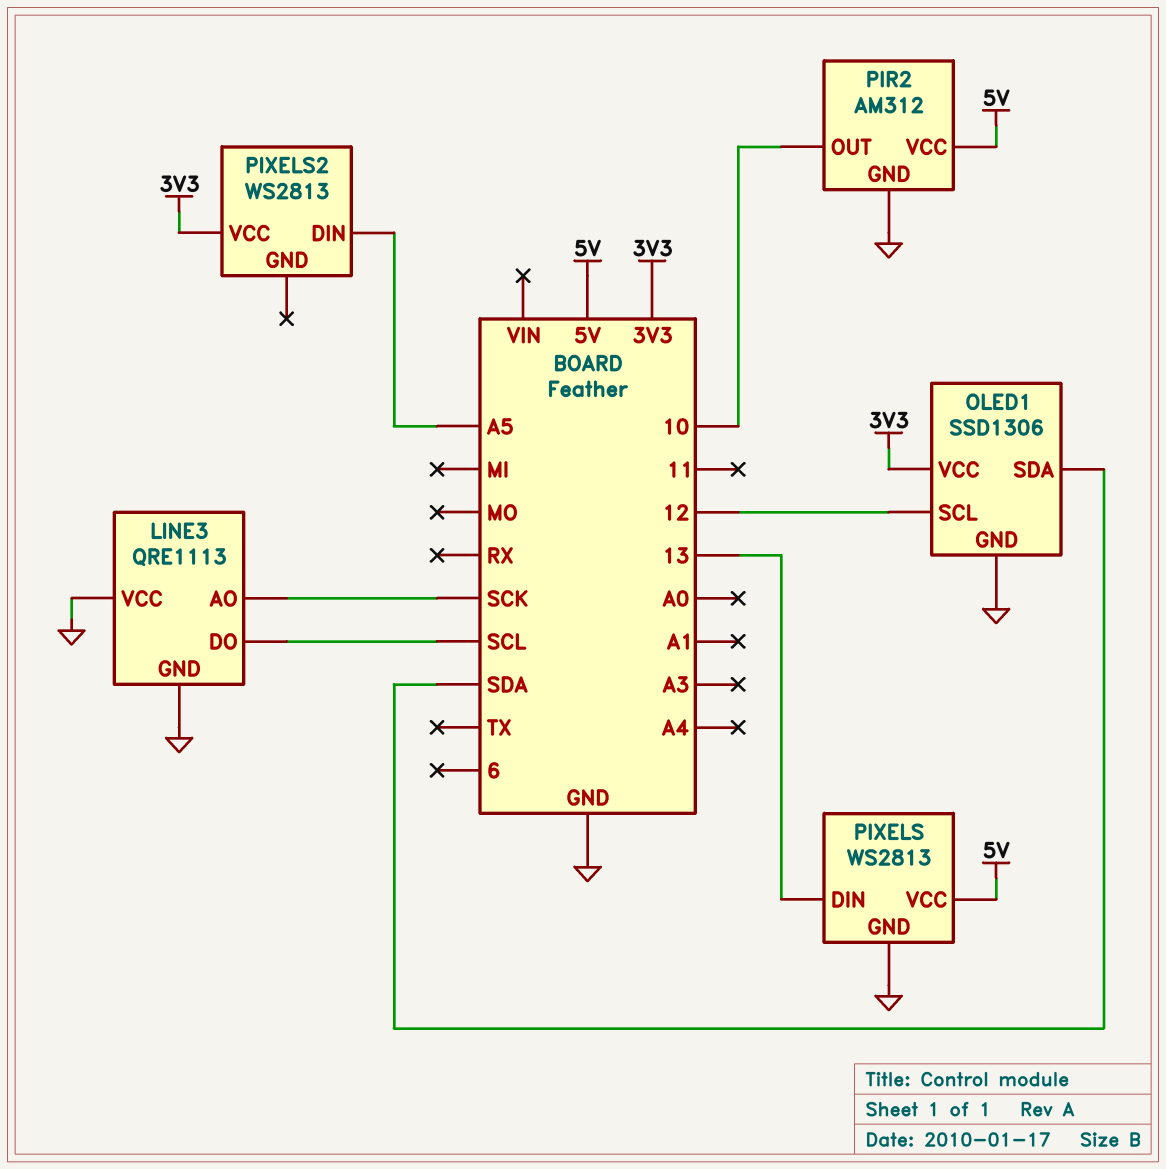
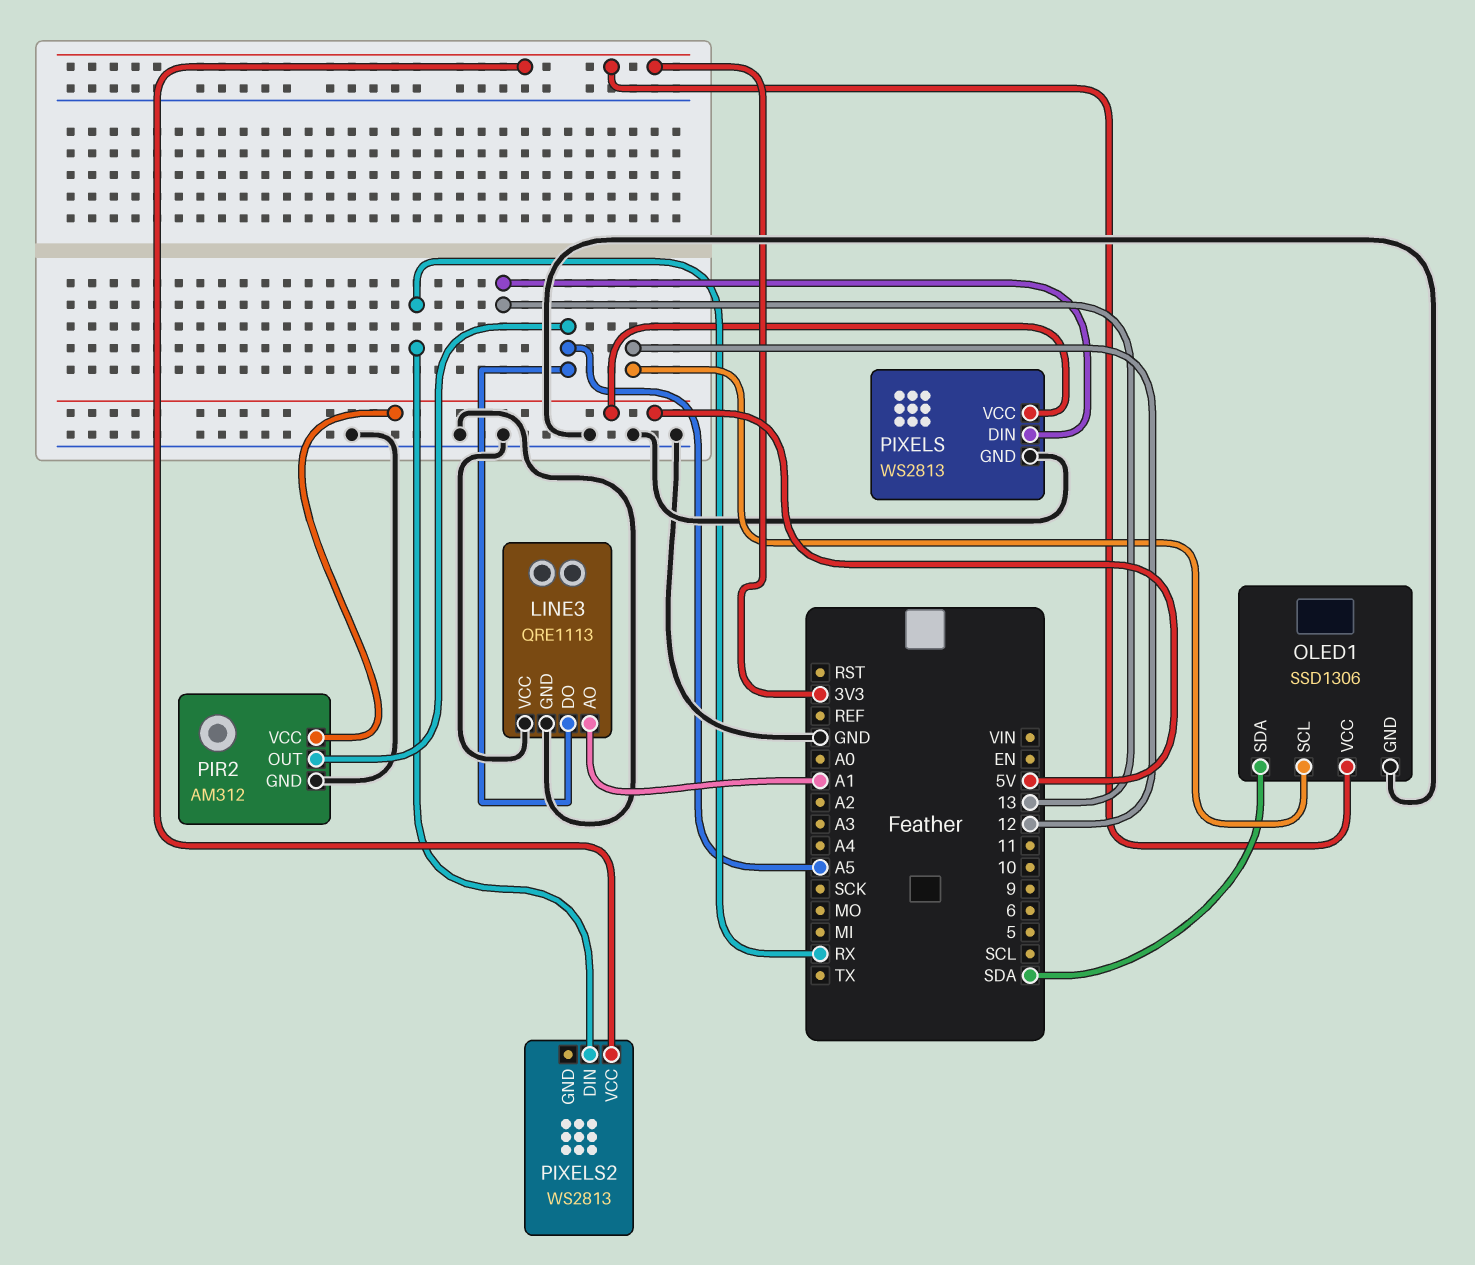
LINE3 pin AO: SCK -> A1
LINE3 pin DO: SCL -> A5
PIR2 pin OUT: 10 -> A5
PIXELS2 pin DIN: A5 -> RX

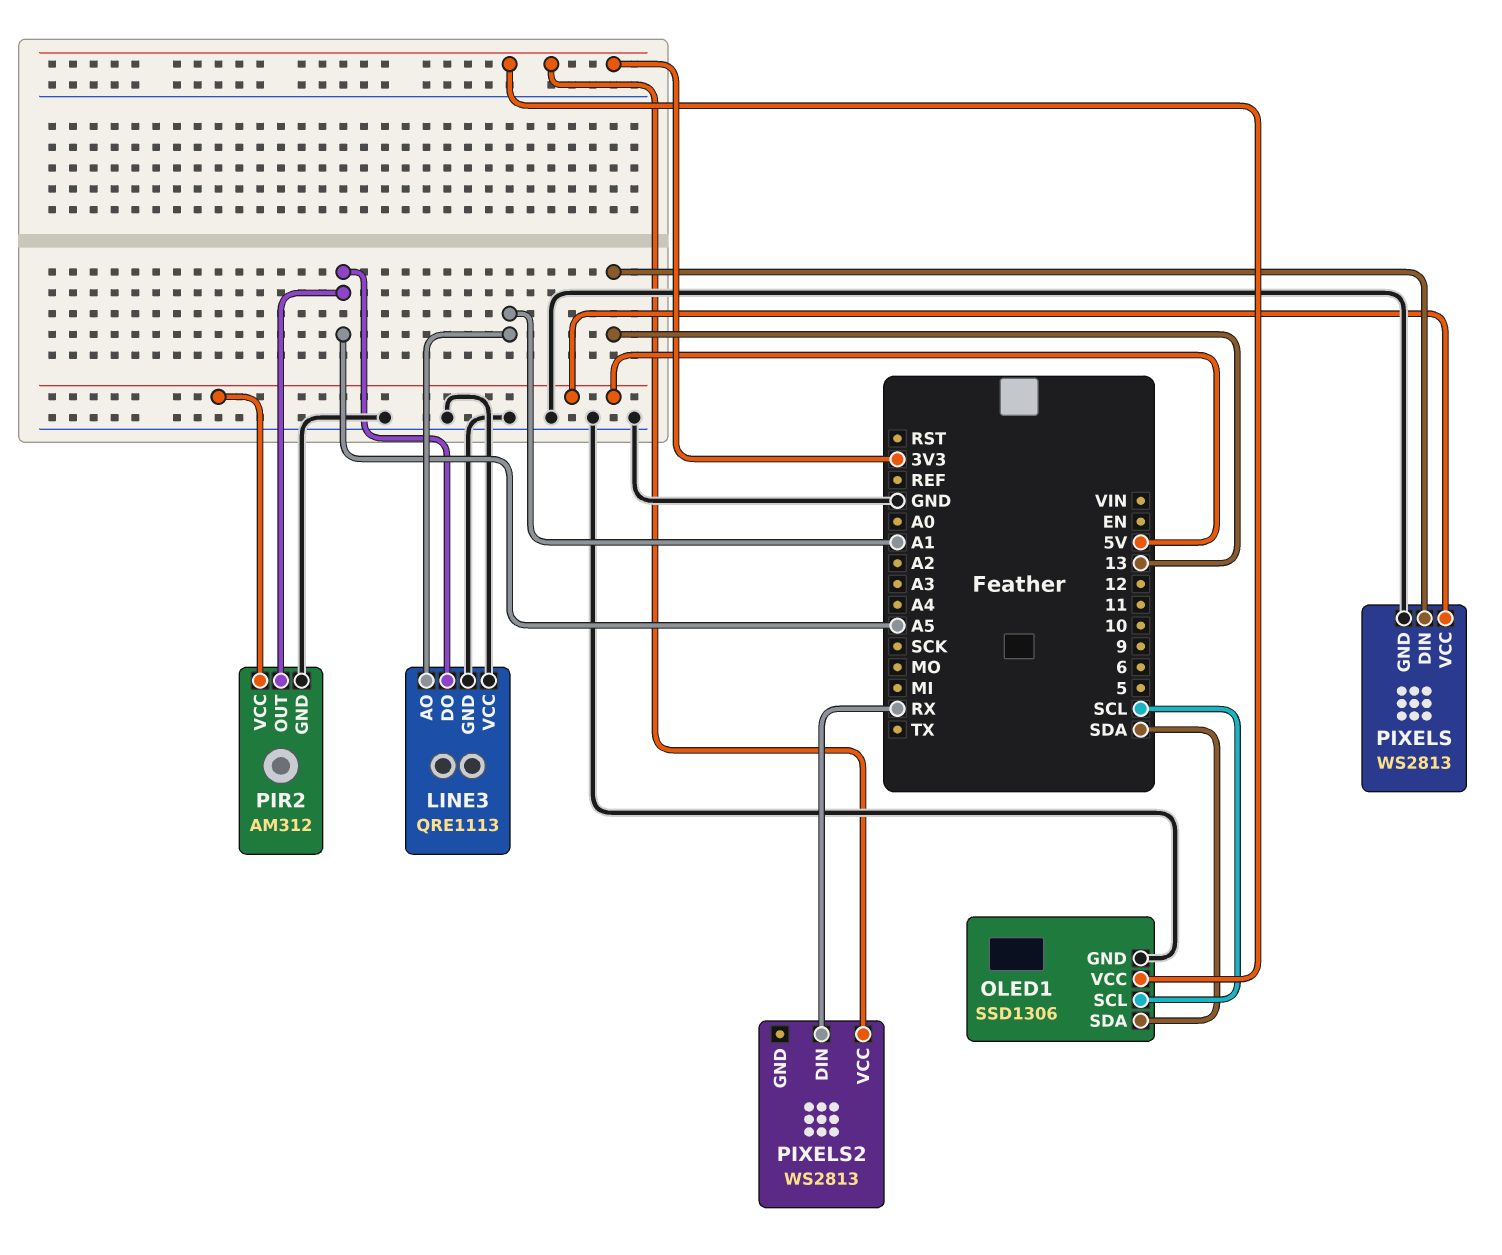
OLED1 pin SCL: 12 -> SCL

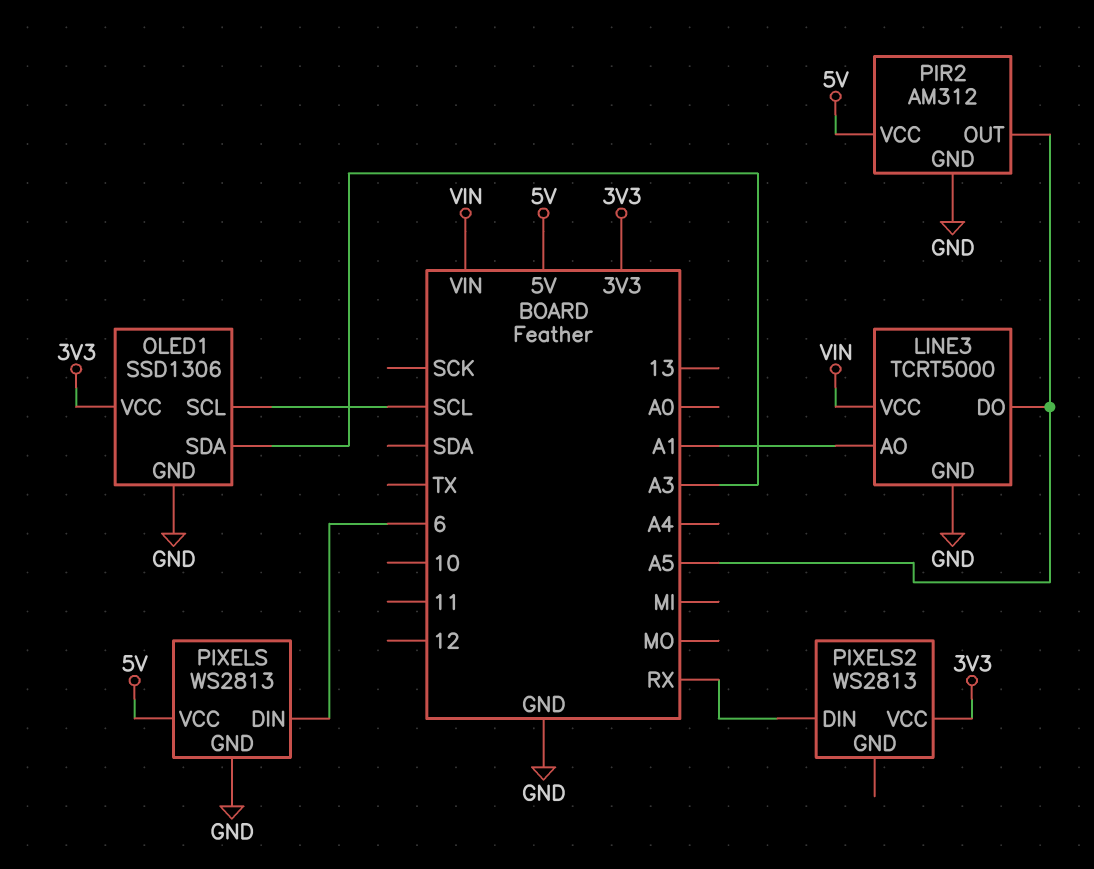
LINE3: QRE1113 -> TCRT5000
LINE3 pin VCC: GND -> VIN
OLED1 pin SDA: SDA -> A3
PIXELS pin DIN: 13 -> 6

